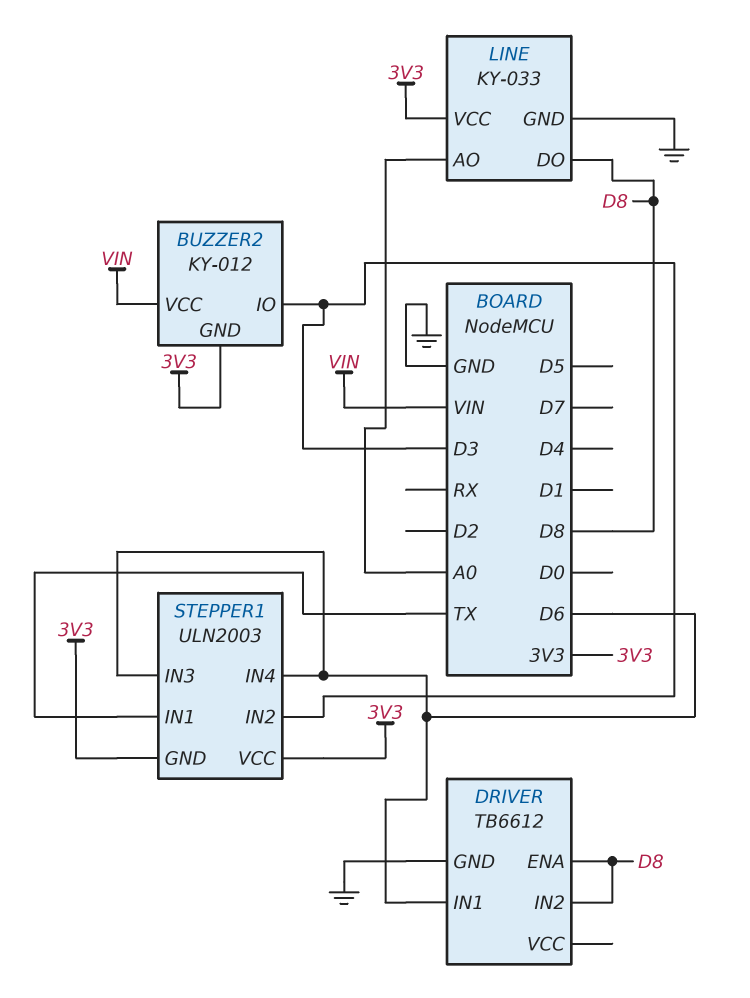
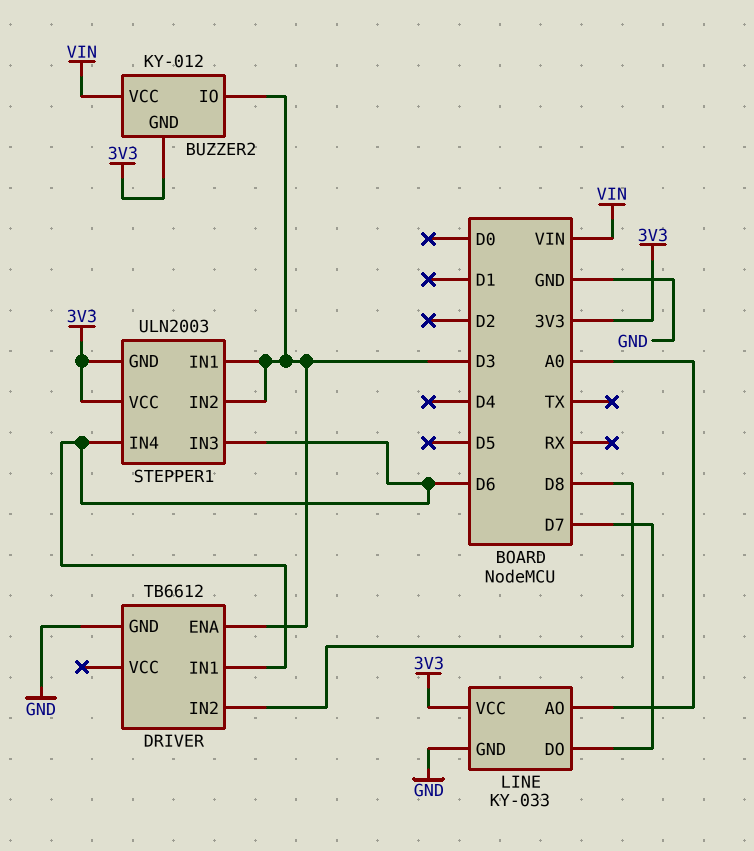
DRIVER pin ENA: D8 -> D3
LINE pin DO: D8 -> D7
STEPPER1 pin IN1: TX -> D3

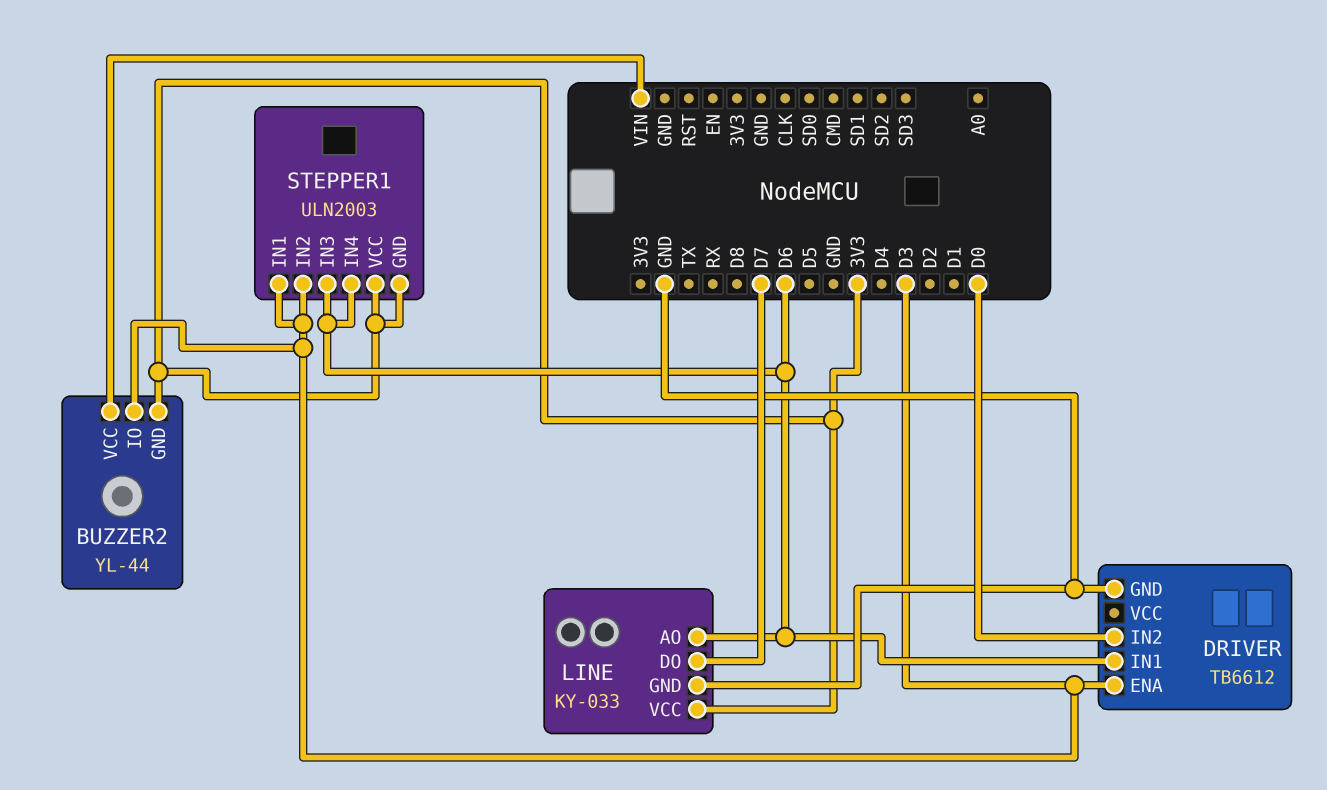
BUZZER2: KY-012 -> YL-44
DRIVER pin IN2: D8 -> D0
LINE pin AO: A0 -> D6

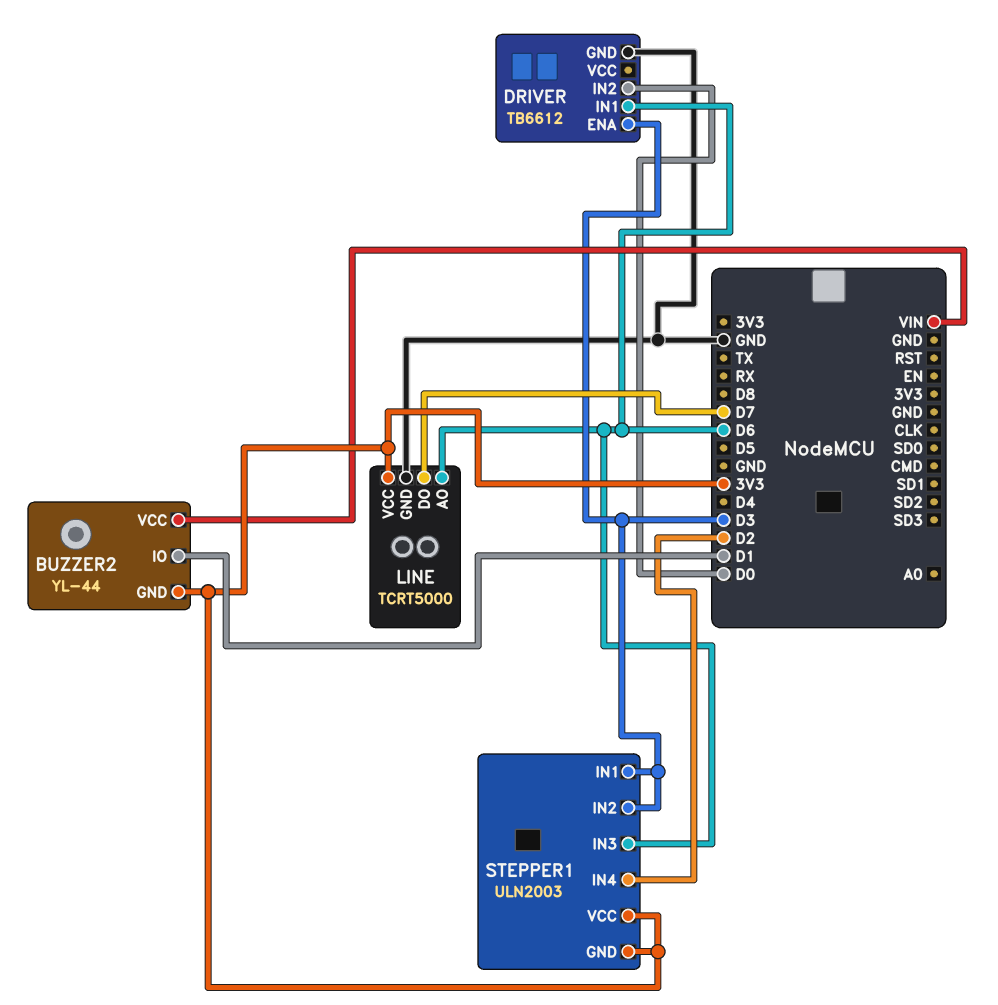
BUZZER2 pin IO: D3 -> D1
LINE: KY-033 -> TCRT5000
STEPPER1 pin IN4: D6 -> D2

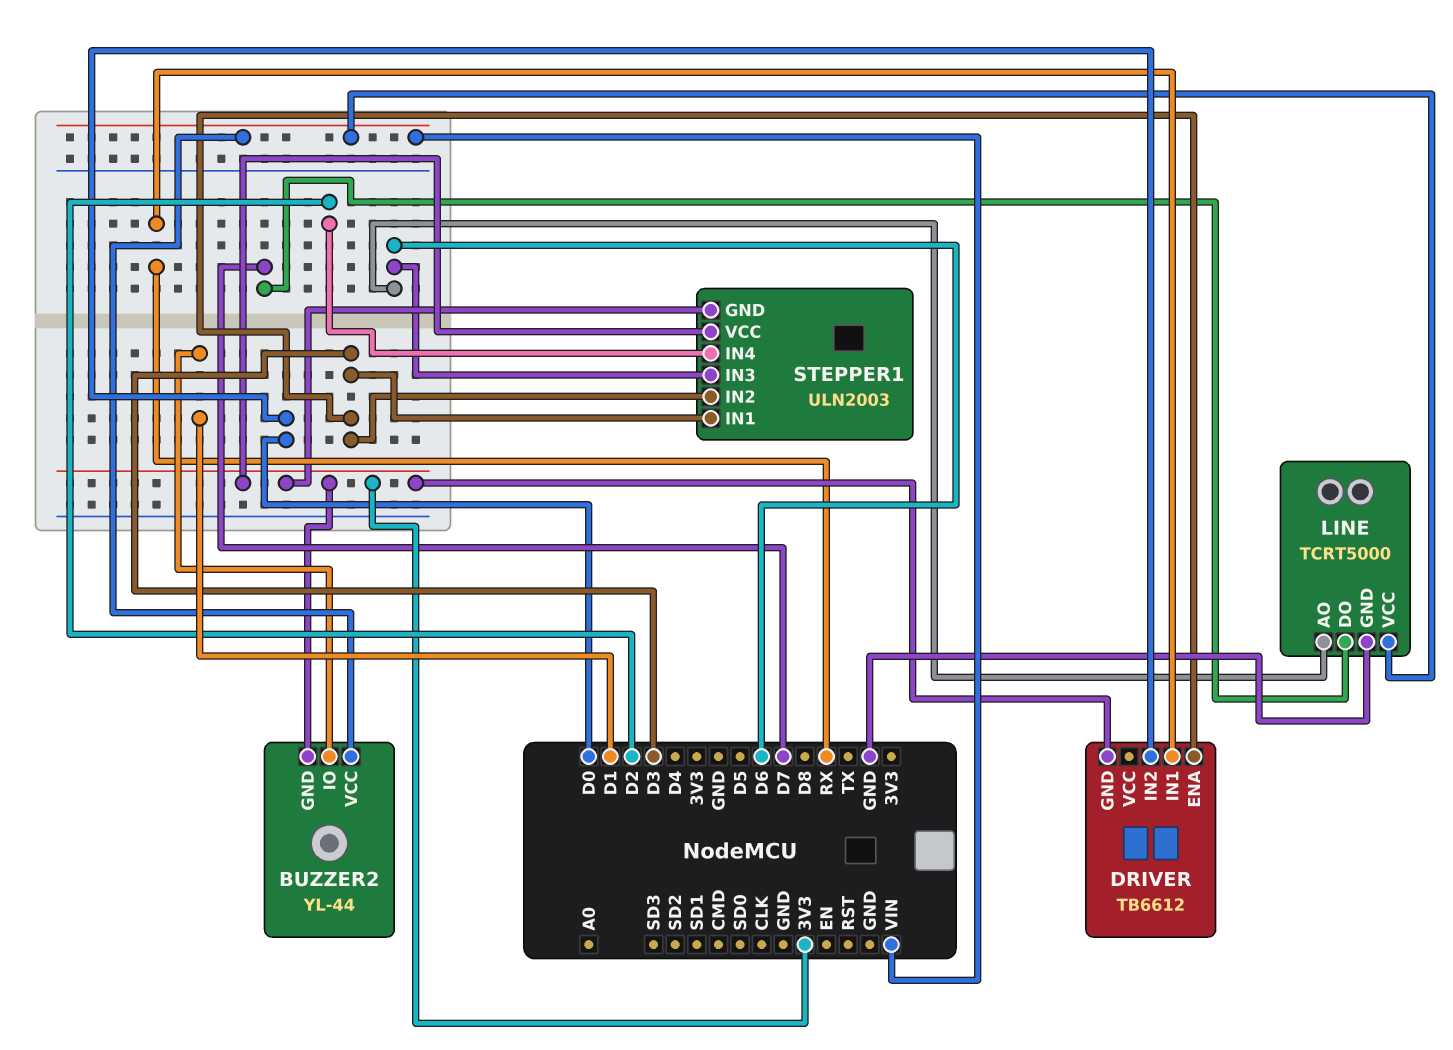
DRIVER pin GND: GND -> 3V3
DRIVER pin IN1: D6 -> RX
LINE pin VCC: 3V3 -> VIN

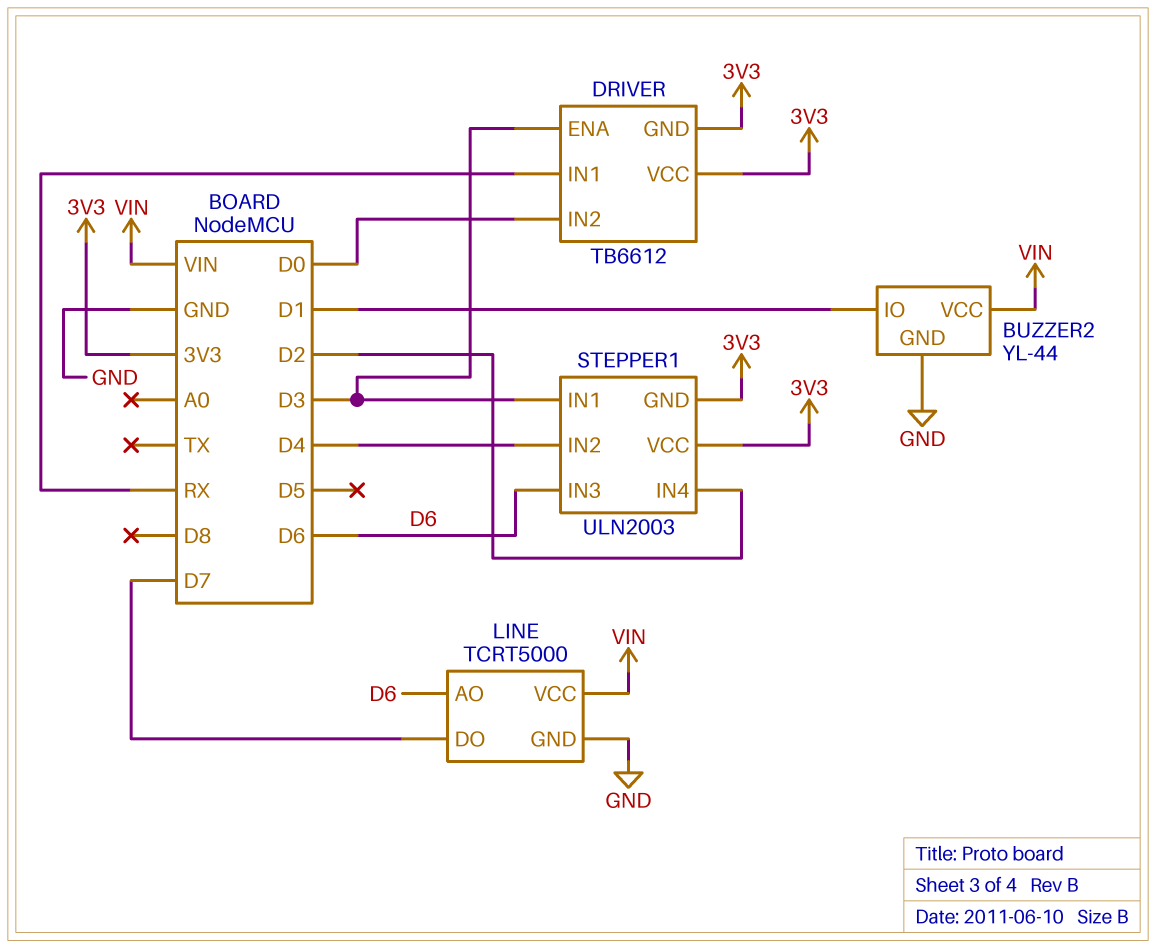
BUZZER2 pin GND: 3V3 -> GND
DRIVER pin VCC: none -> 3V3
STEPPER1 pin IN2: D3 -> D4

